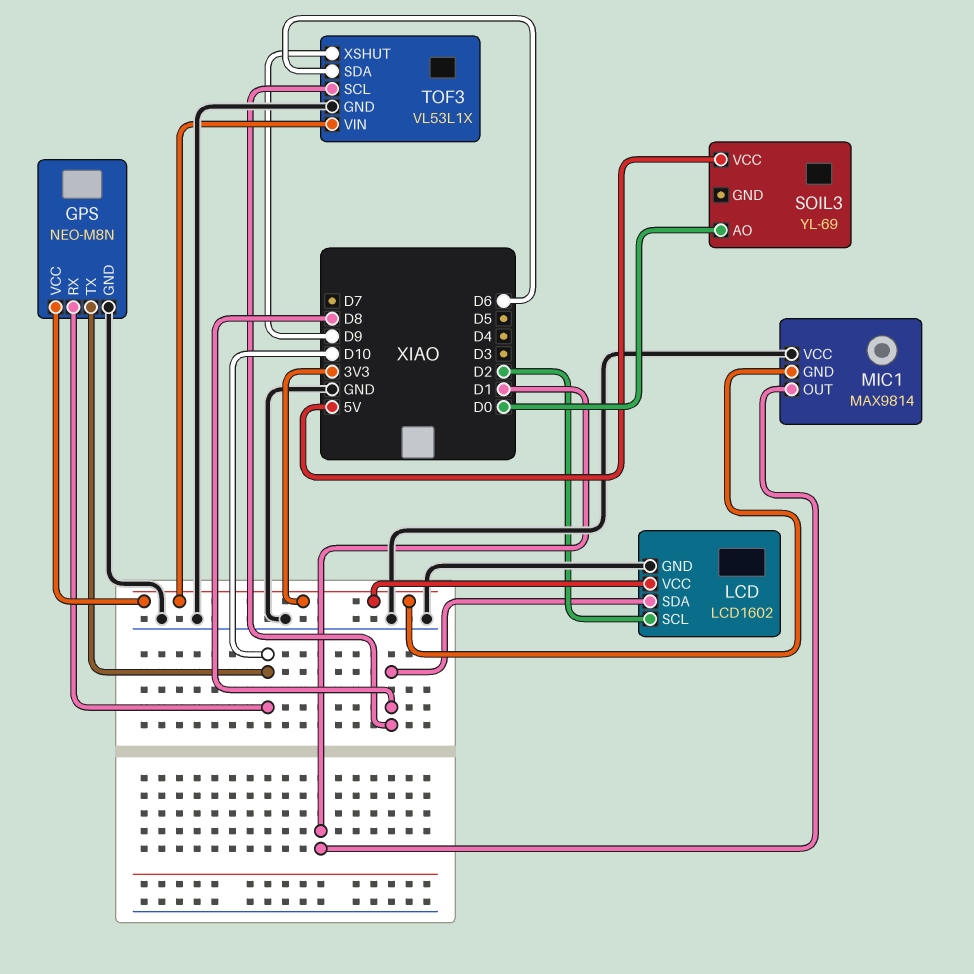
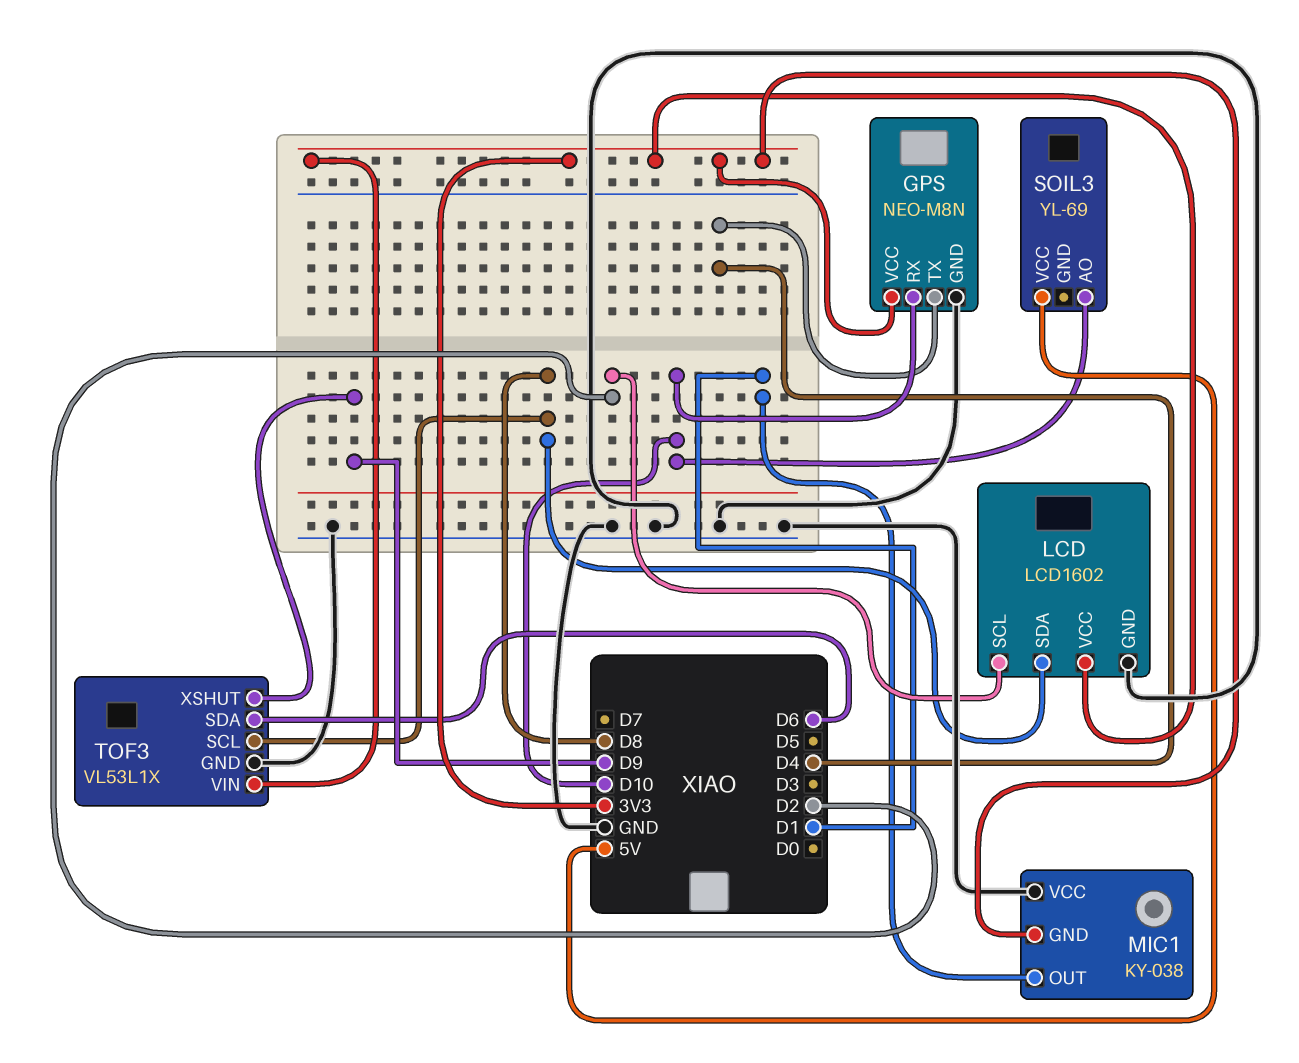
GPS pin TX: D10 -> D4
MIC1: MAX9814 -> KY-038
SOIL3 pin AO: D0 -> D10

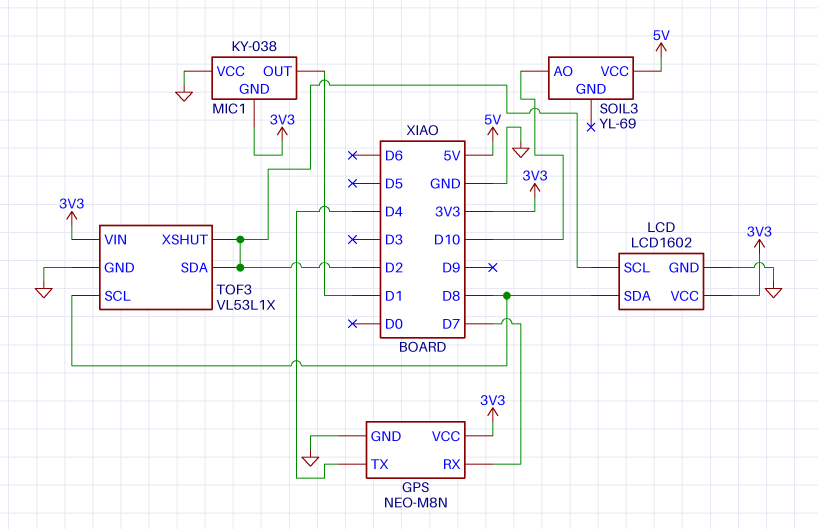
GPS pin RX: D10 -> D7
TOF3 pin SDA: D6 -> D2
TOF3 pin XSHUT: D9 -> D2

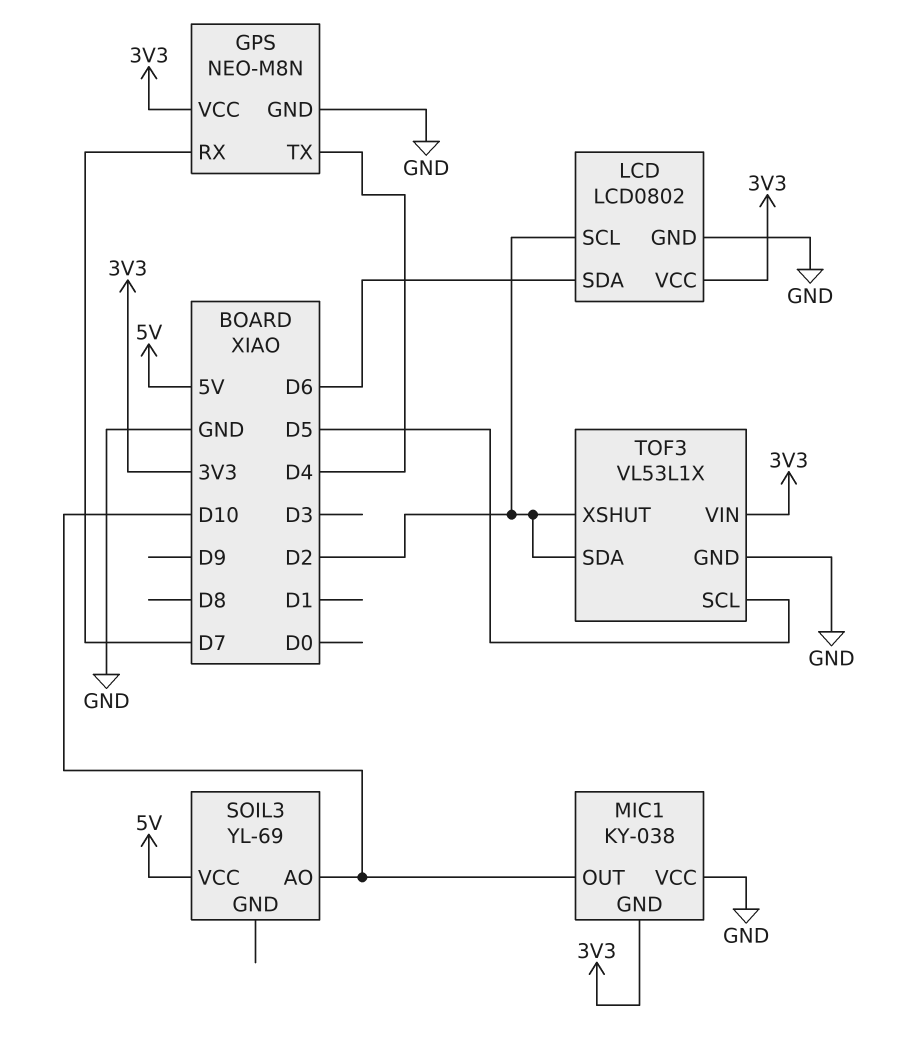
LCD: LCD1602 -> LCD0802
LCD pin SDA: D8 -> D6
MIC1 pin OUT: D1 -> D10
TOF3 pin SCL: D8 -> D5

